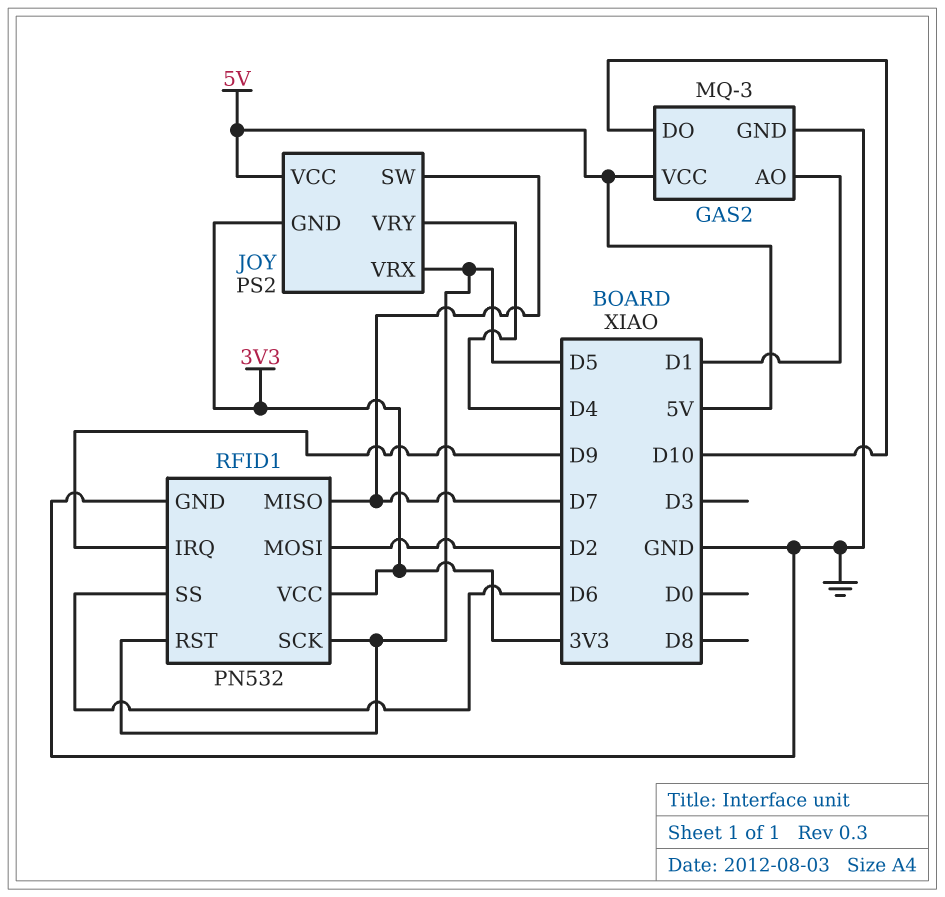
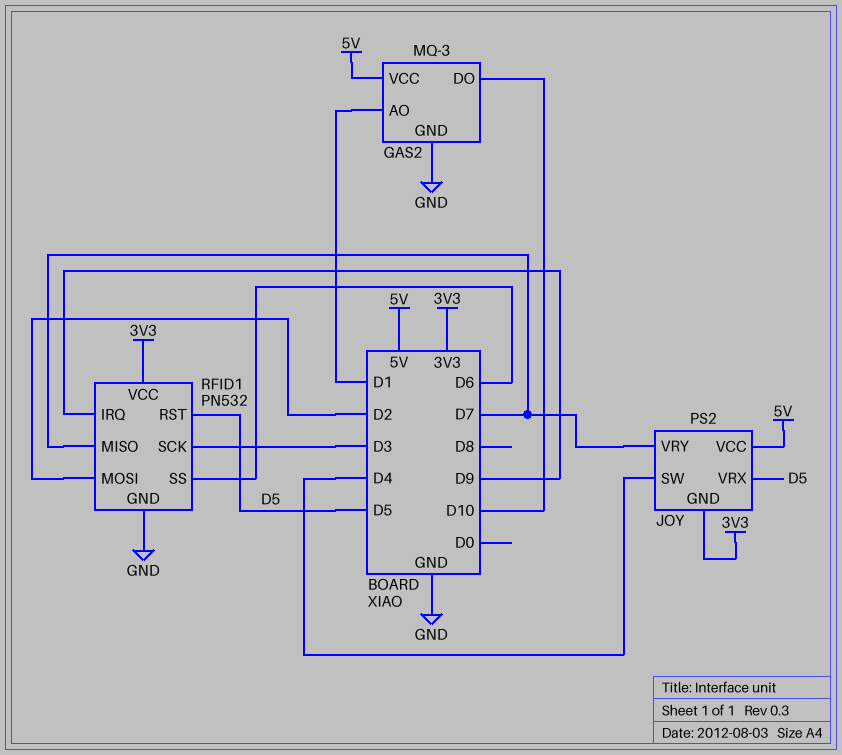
JOY pin SW: D7 -> D4
JOY pin VRY: D4 -> D7
RFID1 pin SCK: D5 -> D3

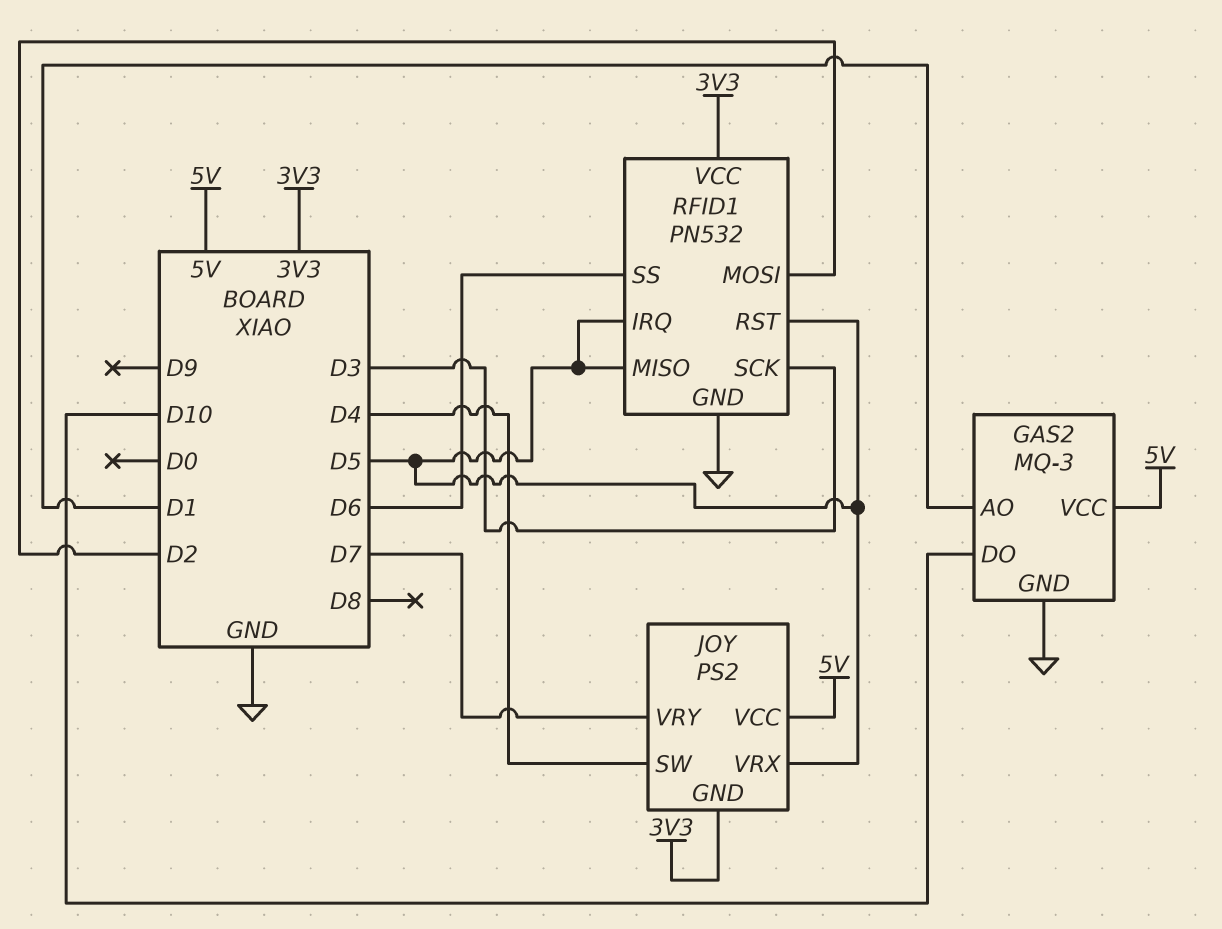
RFID1 pin IRQ: D9 -> D5
RFID1 pin MISO: D7 -> D5

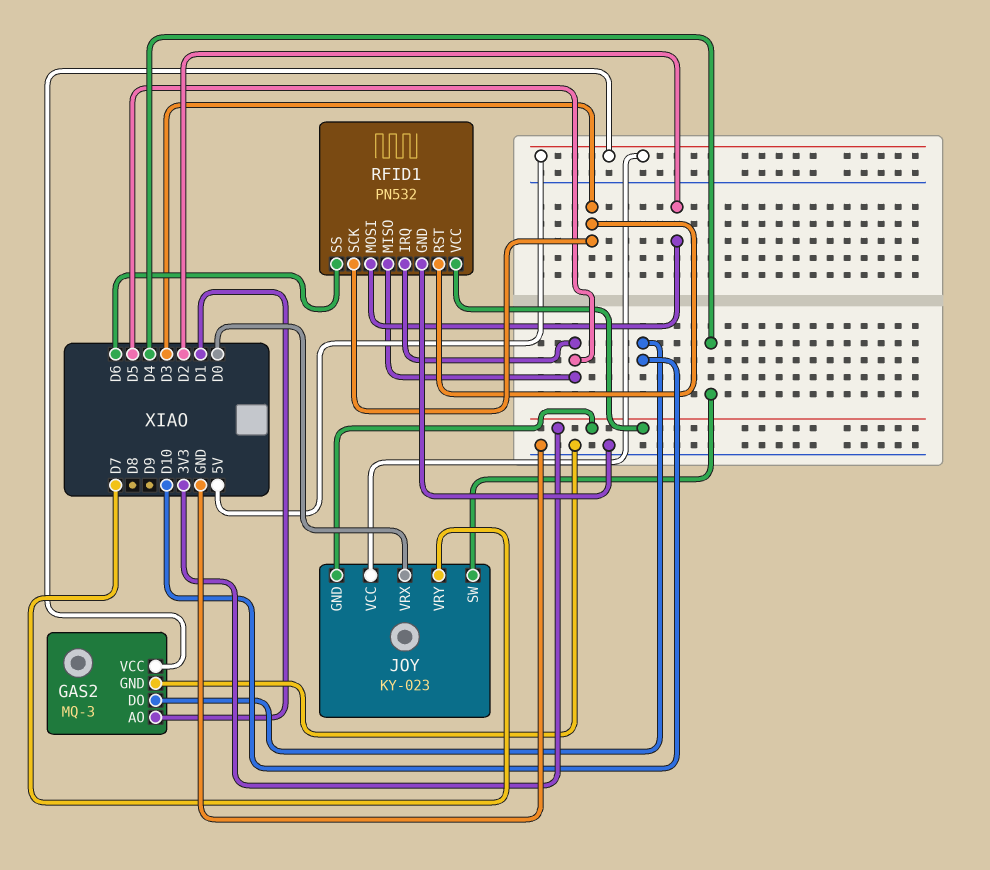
JOY: PS2 -> KY-023
JOY pin VRX: D5 -> D0
RFID1 pin RST: D5 -> D3

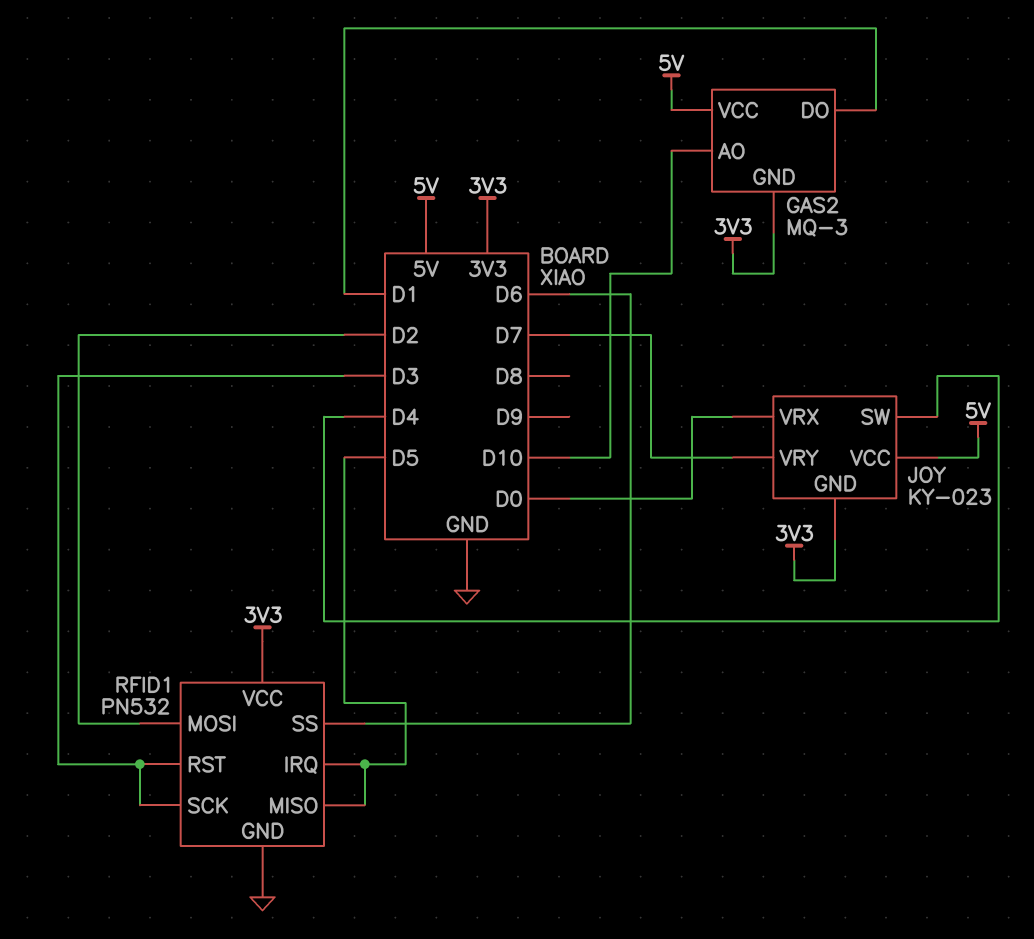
GAS2 pin AO: D1 -> D10
GAS2 pin DO: D10 -> D1
GAS2 pin GND: GND -> 3V3

